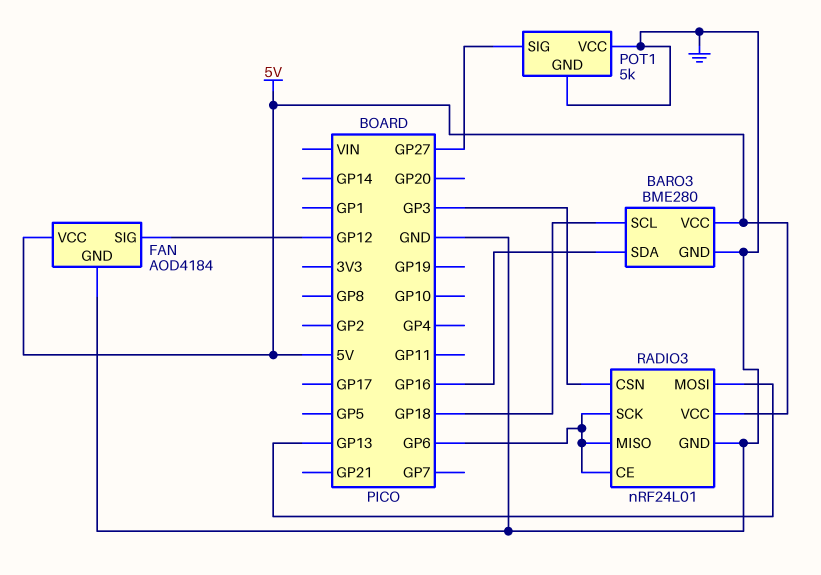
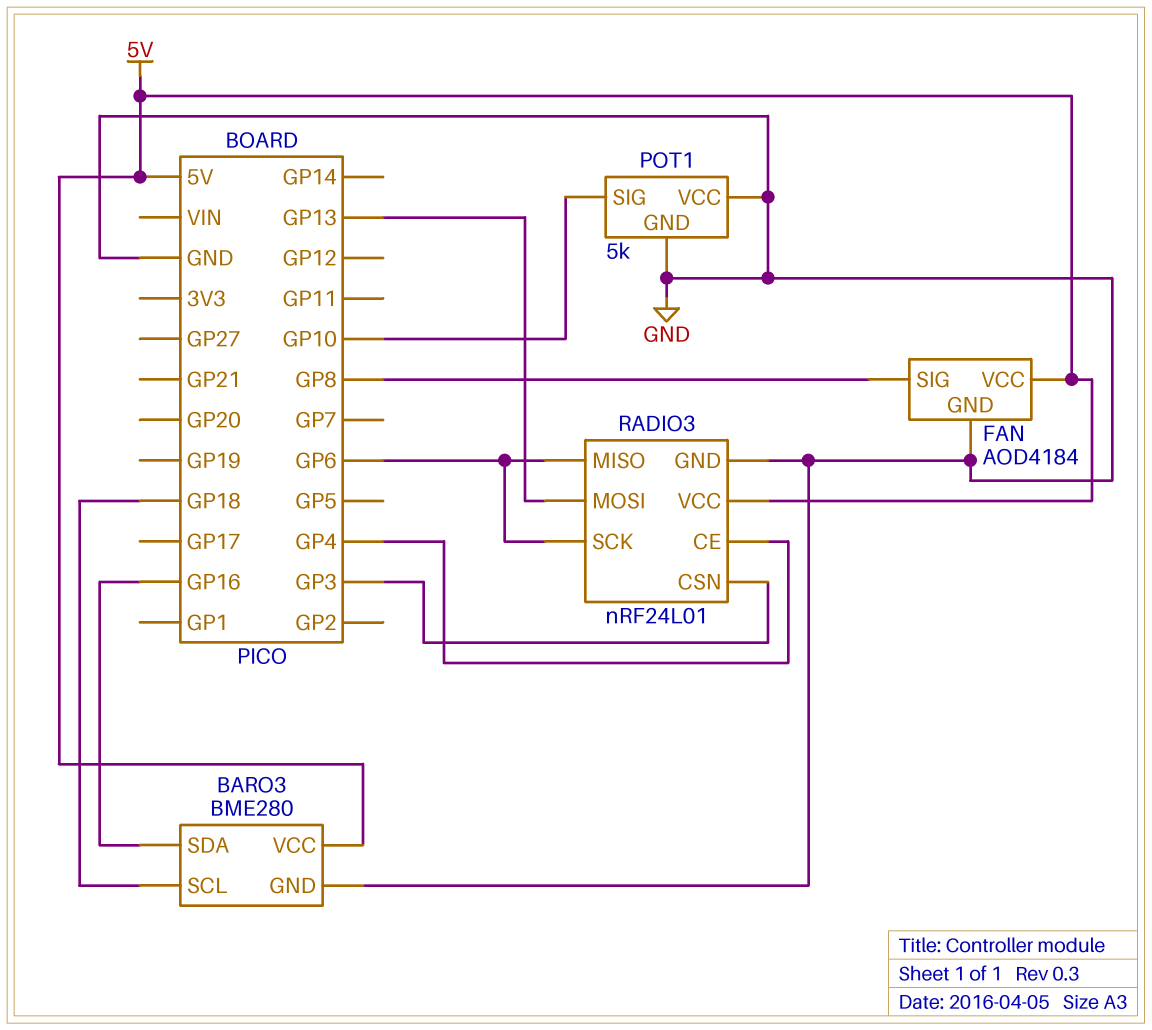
FAN pin SIG: GP12 -> GP8
POT1 pin SIG: GP27 -> GP10
RADIO3 pin CE: GP6 -> GP4

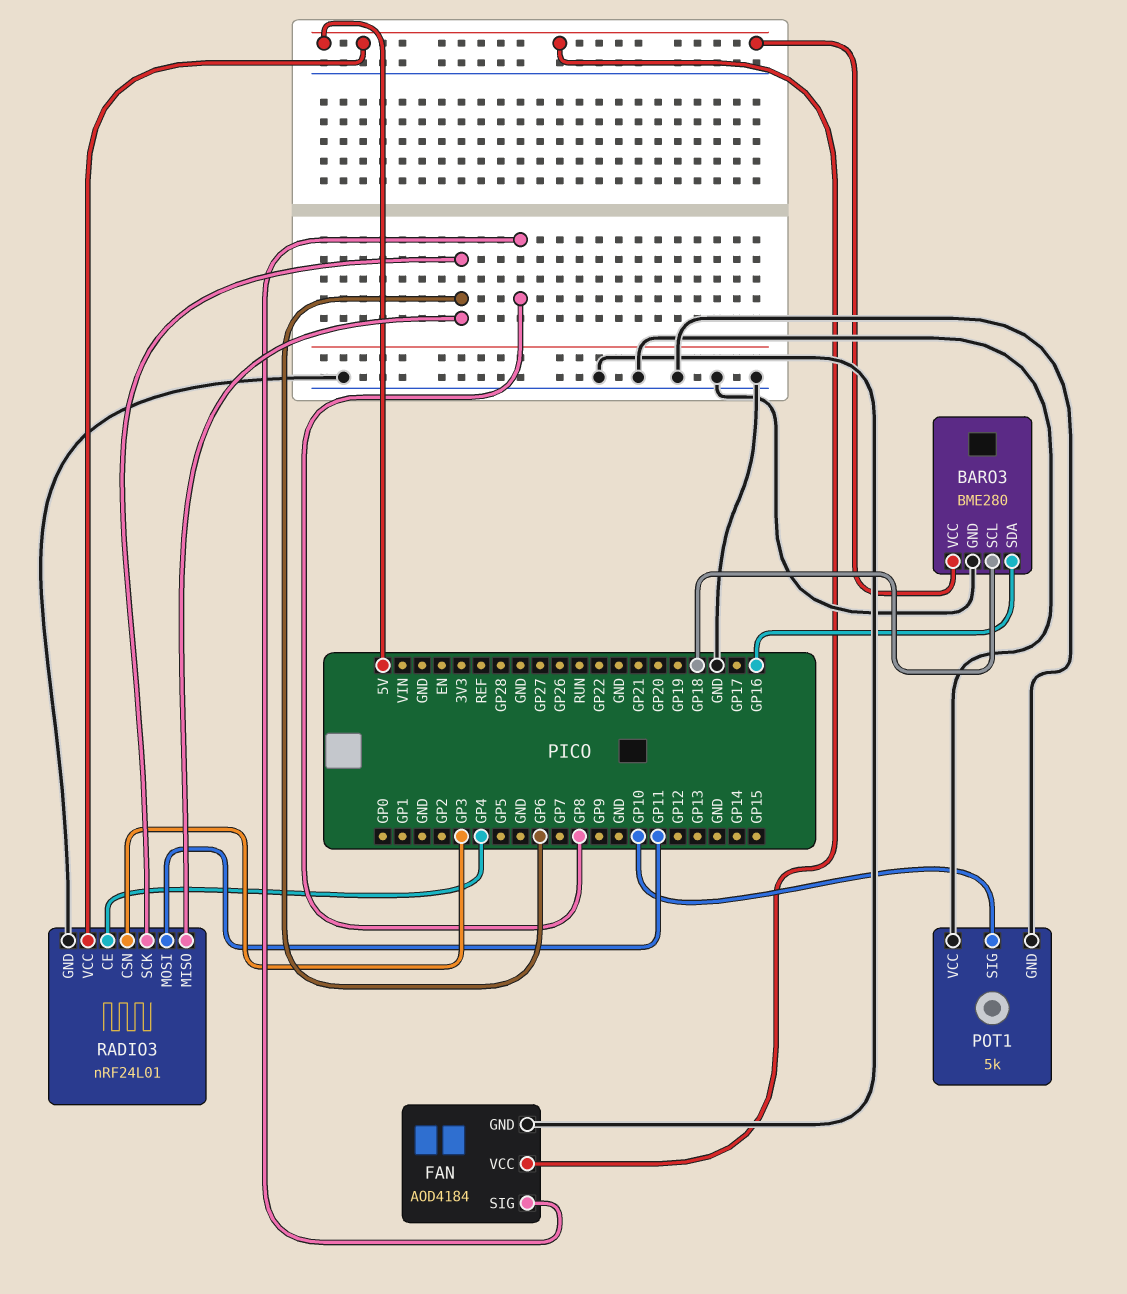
RADIO3 pin MOSI: GP13 -> GP11

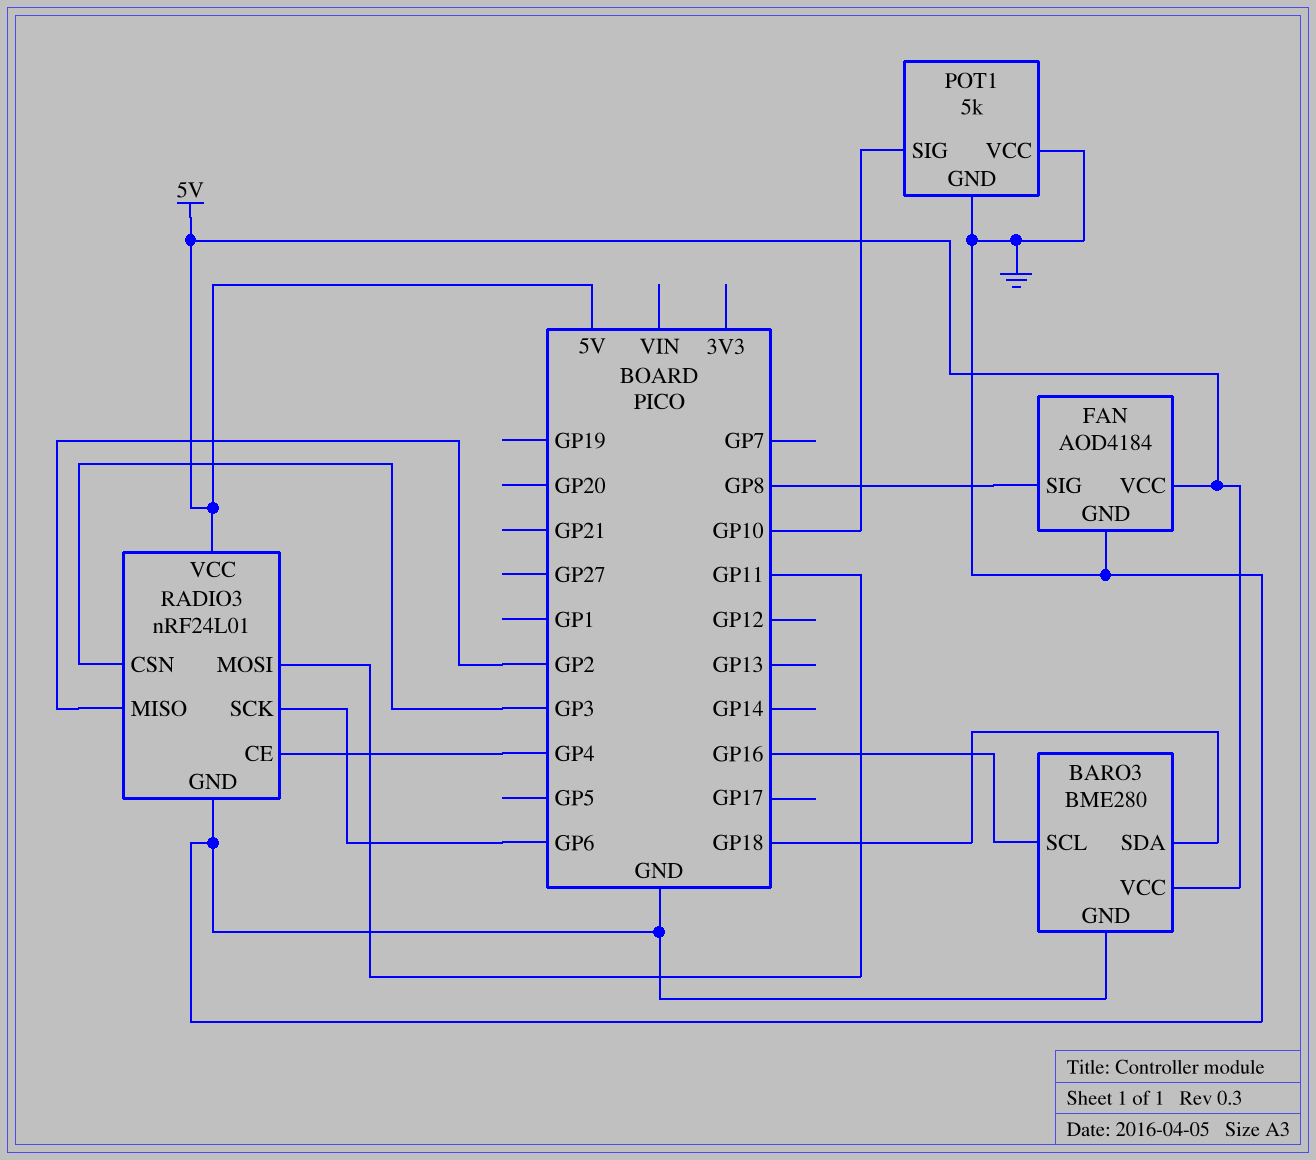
BARO3 pin SCL: GP18 -> GP16
BARO3 pin SDA: GP16 -> GP18
RADIO3 pin MISO: GP6 -> GP2

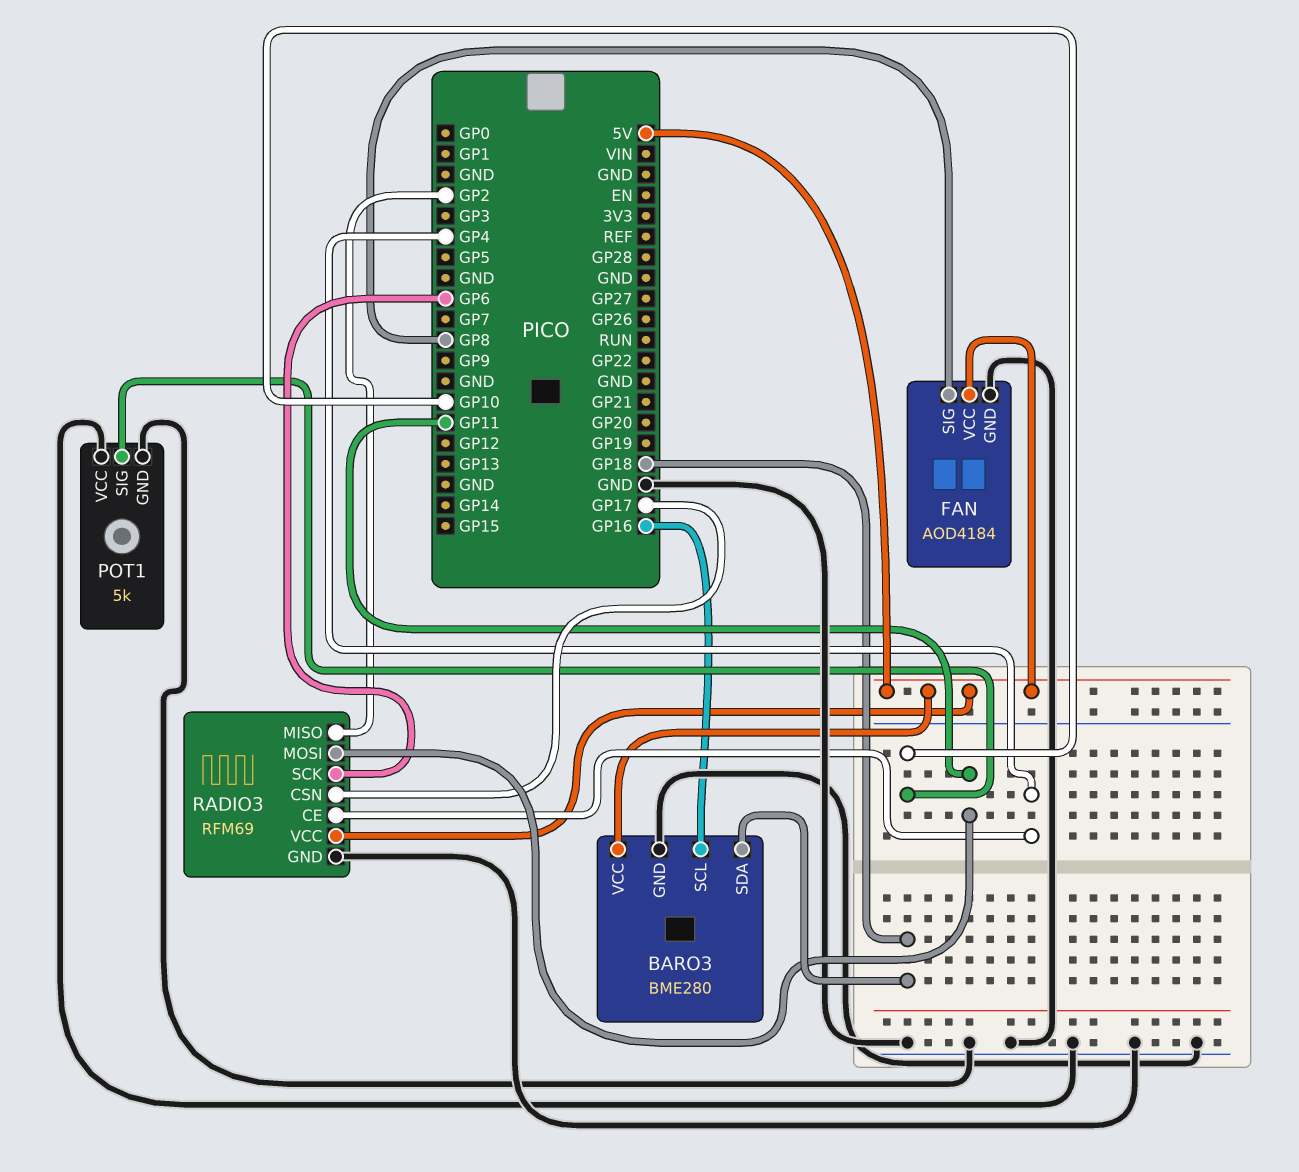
RADIO3: nRF24L01 -> RFM69
RADIO3 pin CSN: GP3 -> GP17

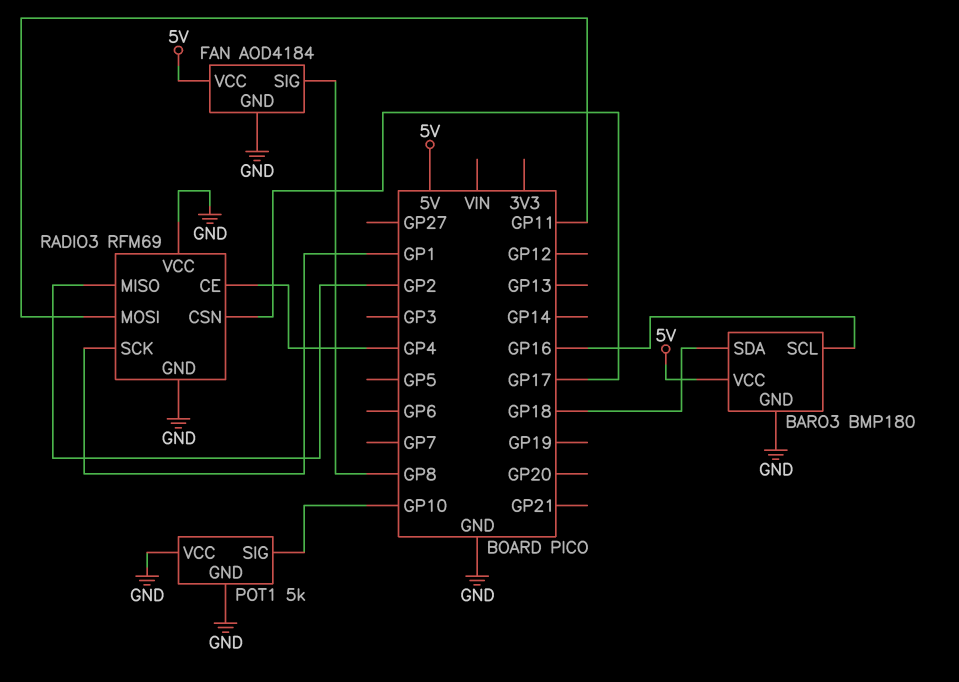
BARO3: BME280 -> BMP180
RADIO3 pin SCK: GP6 -> GP1
RADIO3 pin VCC: 5V -> GND

